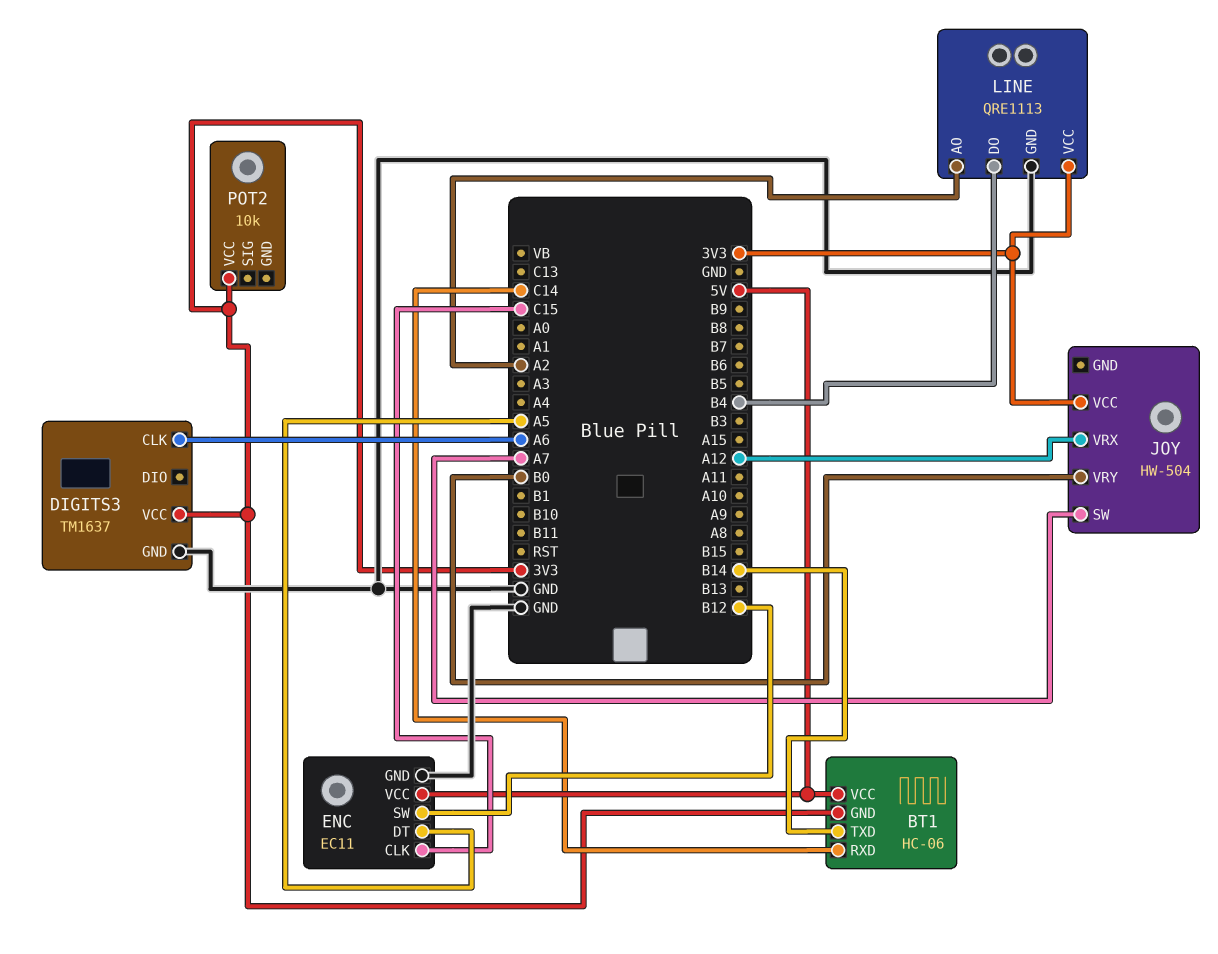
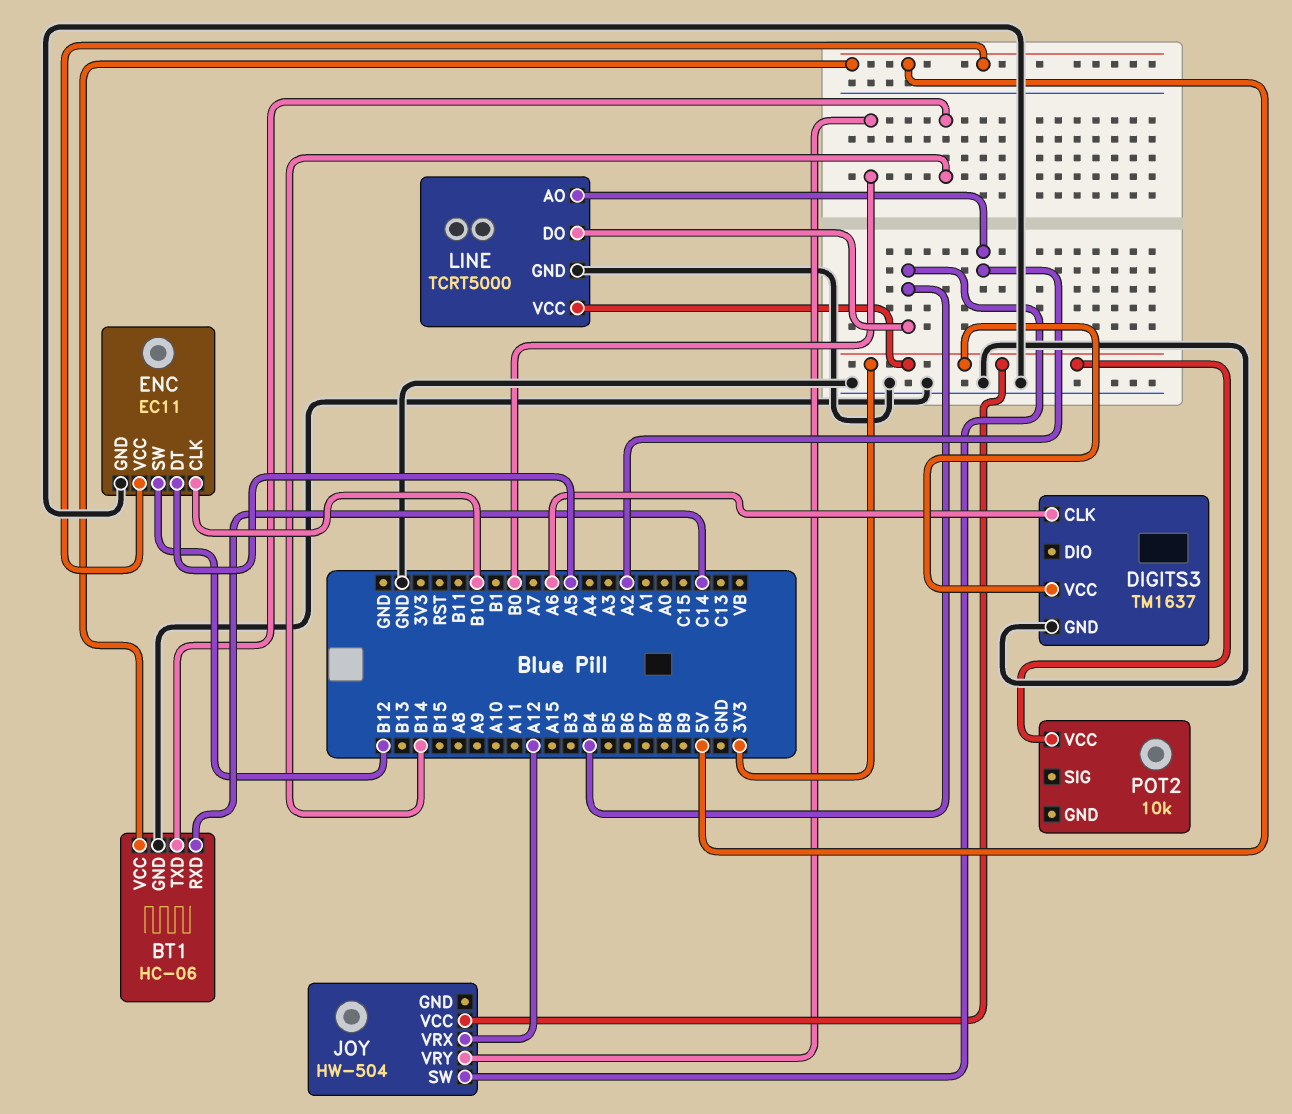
BT1 pin GND: 3V3 -> GND
ENC pin CLK: C15 -> B10
JOY pin SW: A7 -> B4
LINE: QRE1113 -> TCRT5000

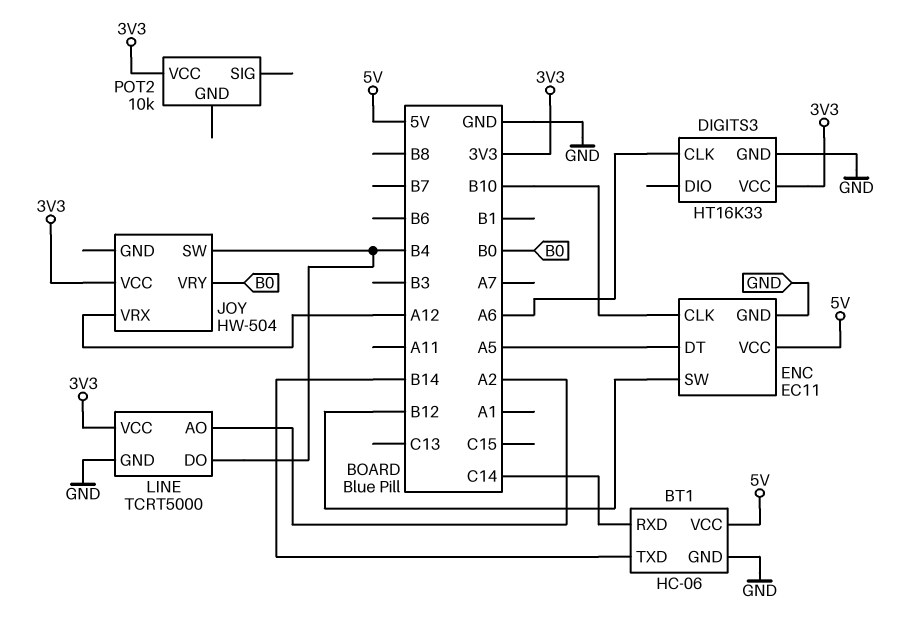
DIGITS3: TM1637 -> HT16K33

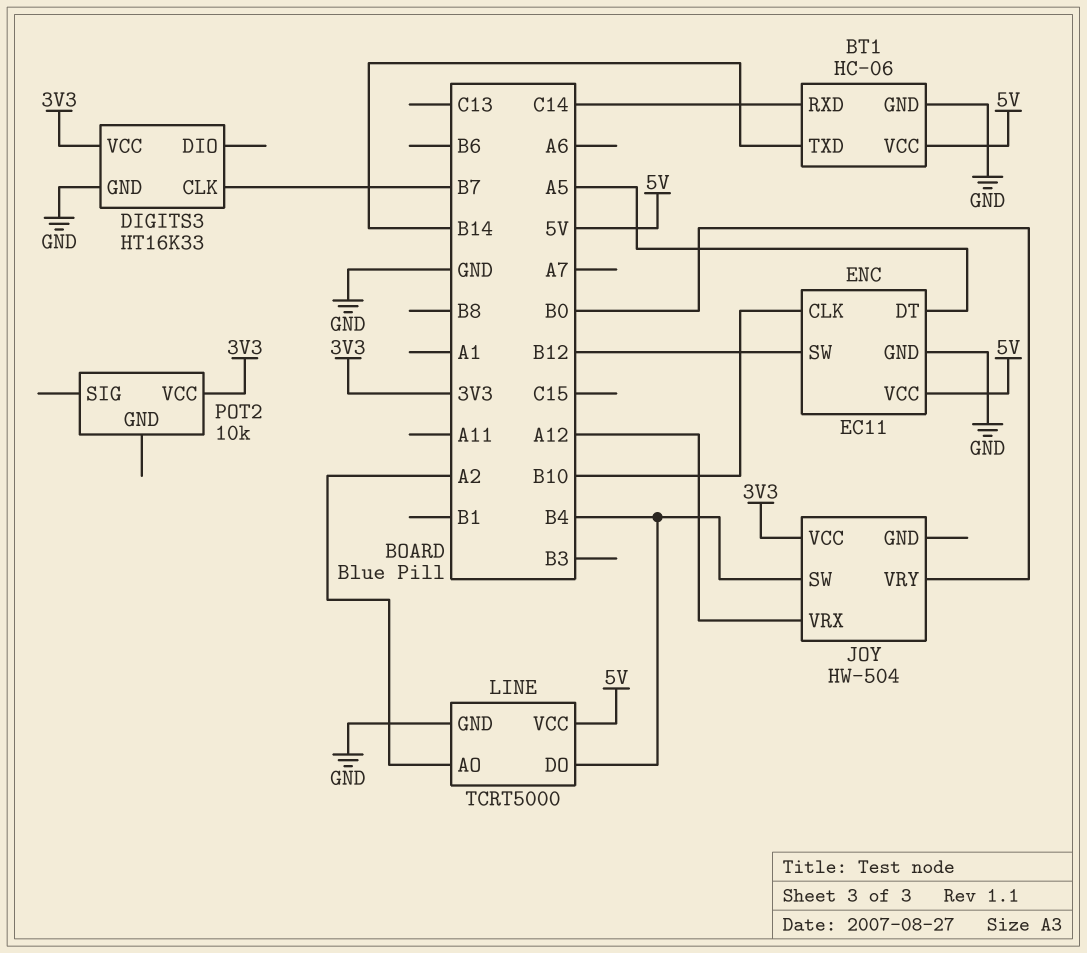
DIGITS3 pin CLK: A6 -> B7
LINE pin VCC: 3V3 -> 5V

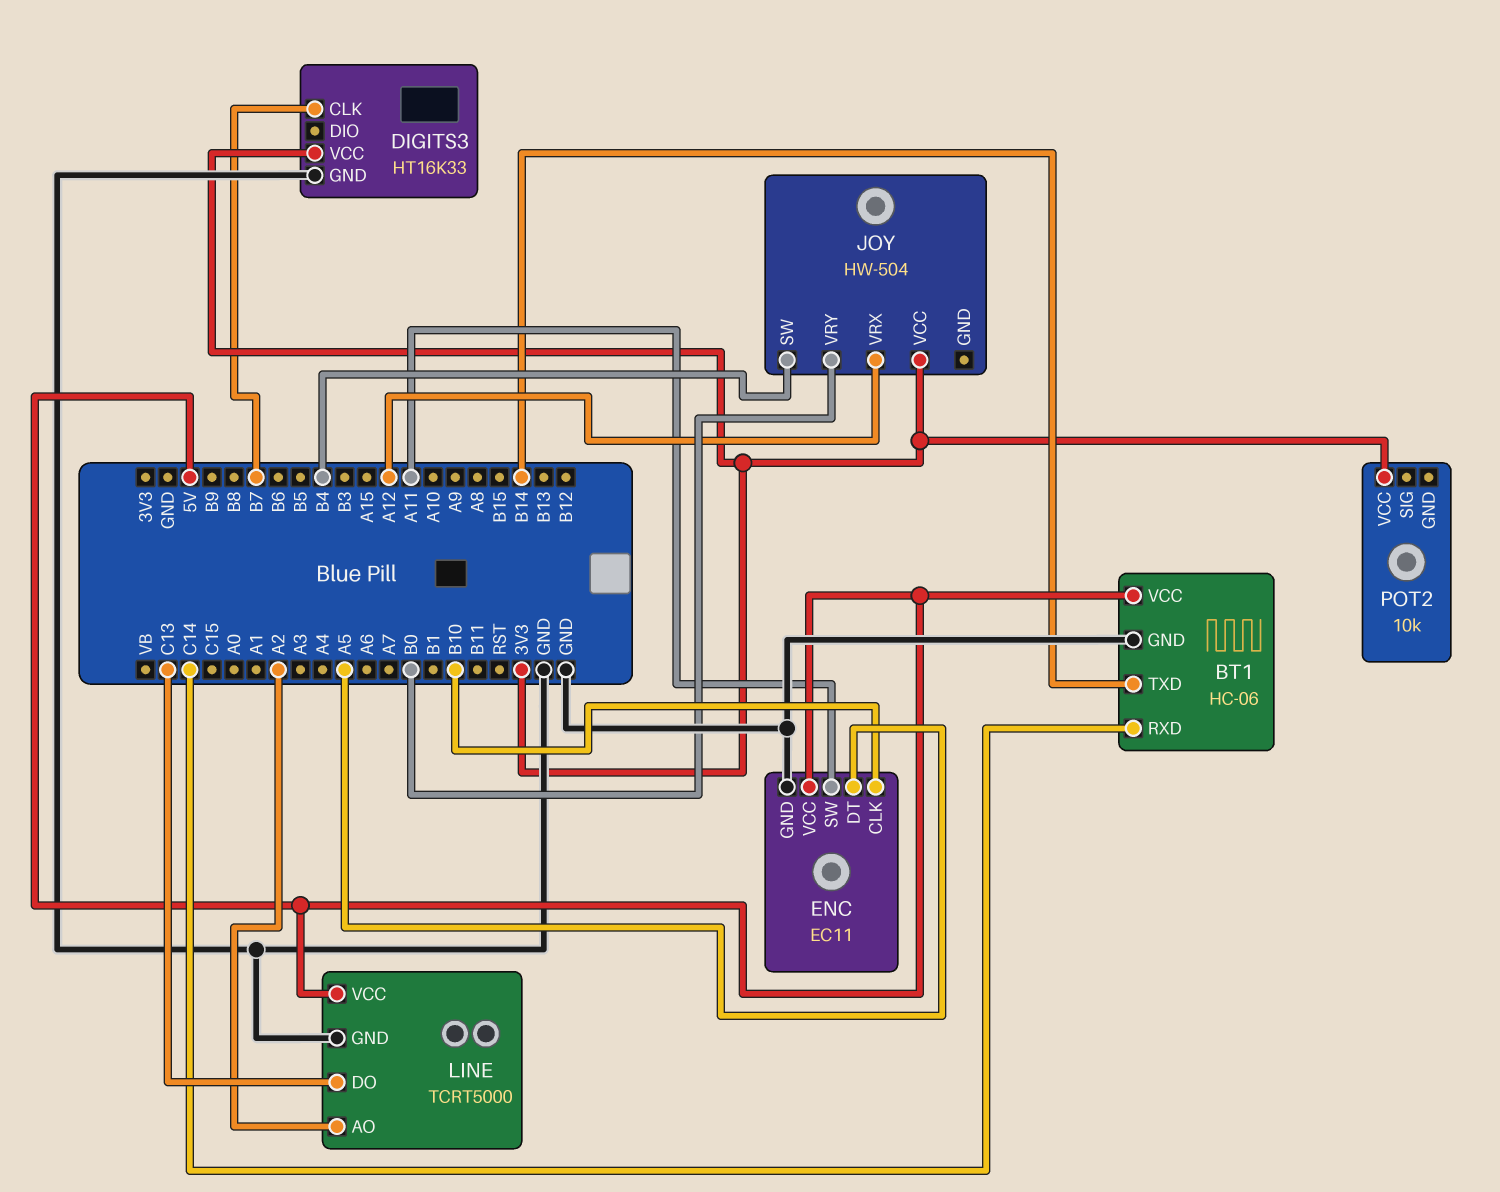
ENC pin SW: B12 -> A11
LINE pin DO: B4 -> C13

